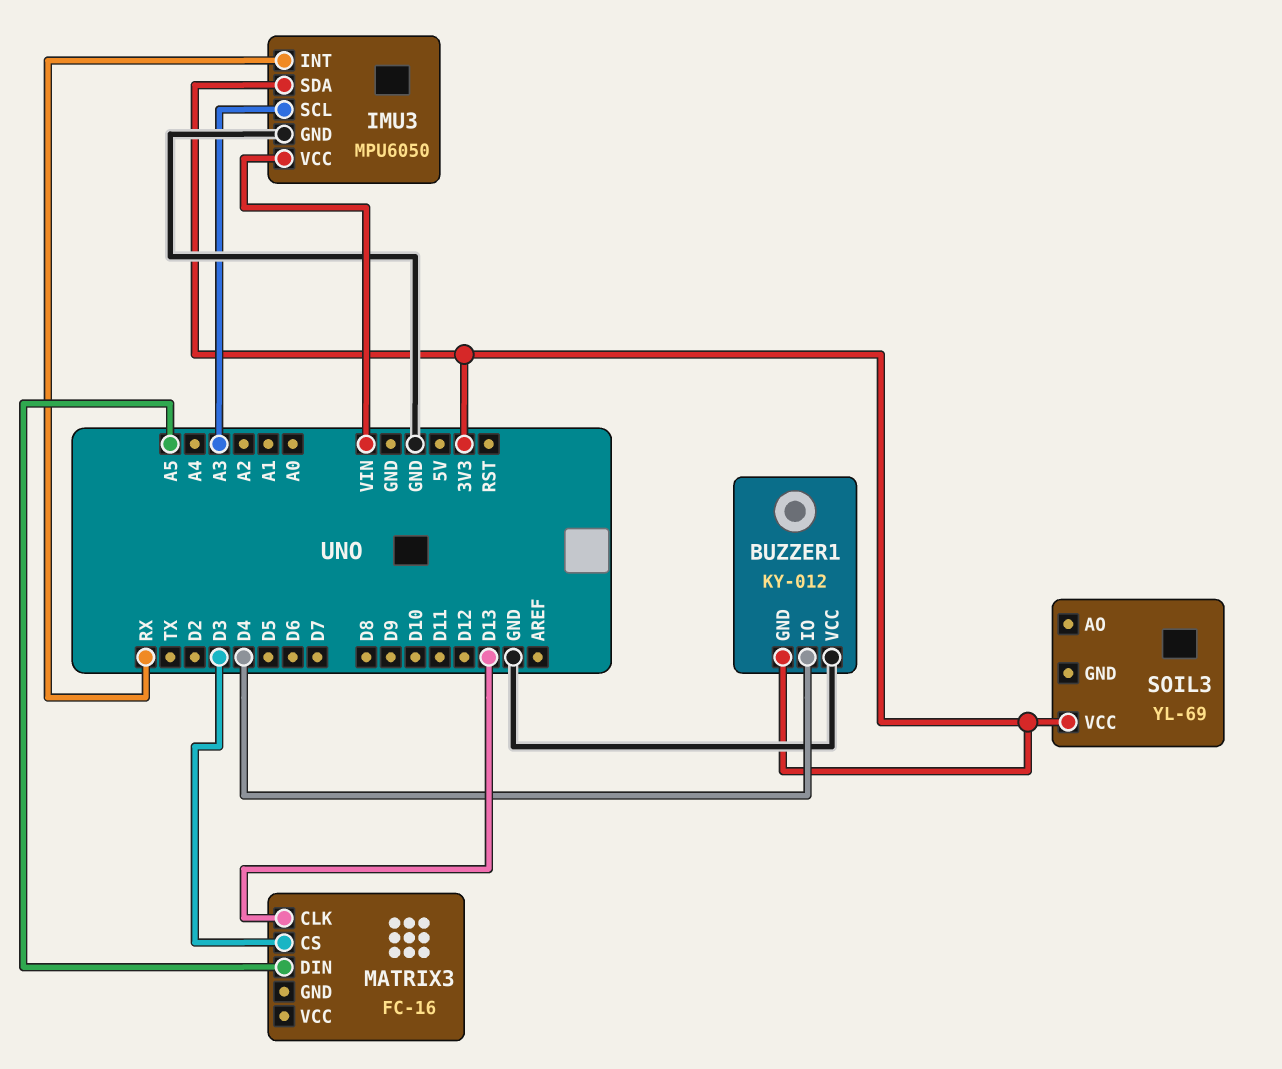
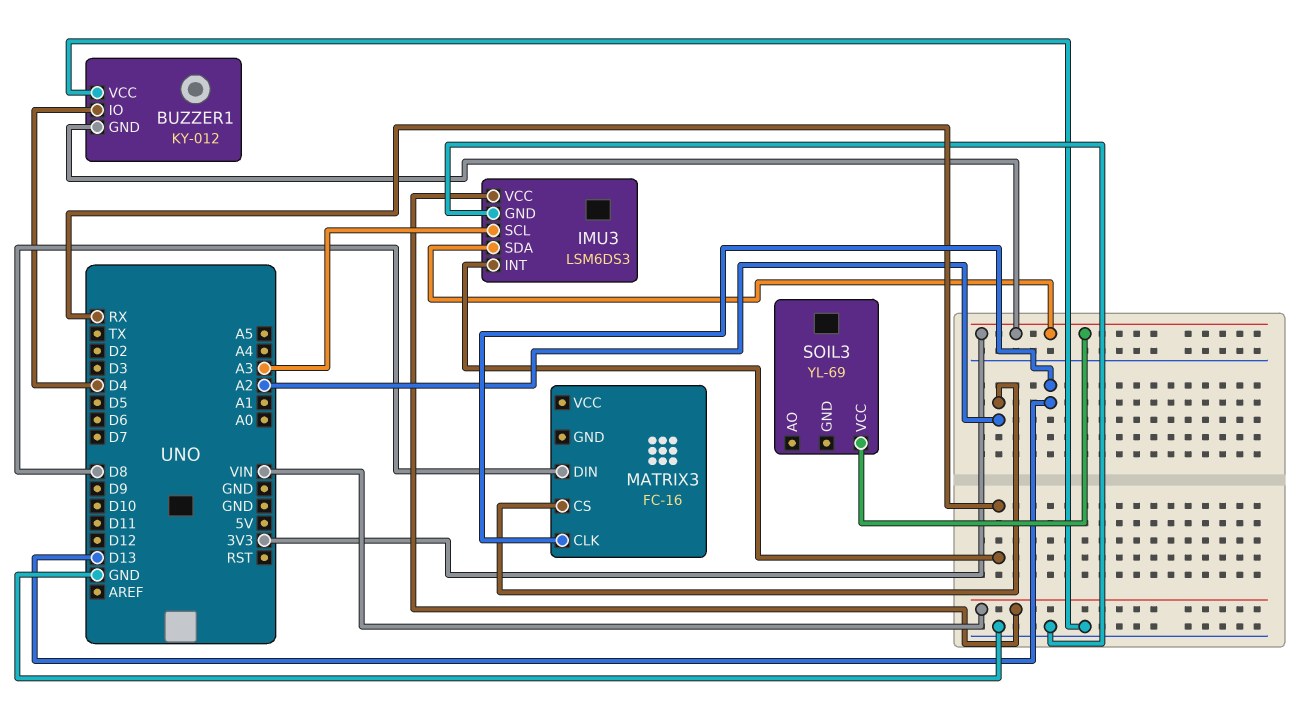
IMU3: MPU6050 -> LSM6DS3
MATRIX3 pin CS: D3 -> A2
MATRIX3 pin DIN: A5 -> D8

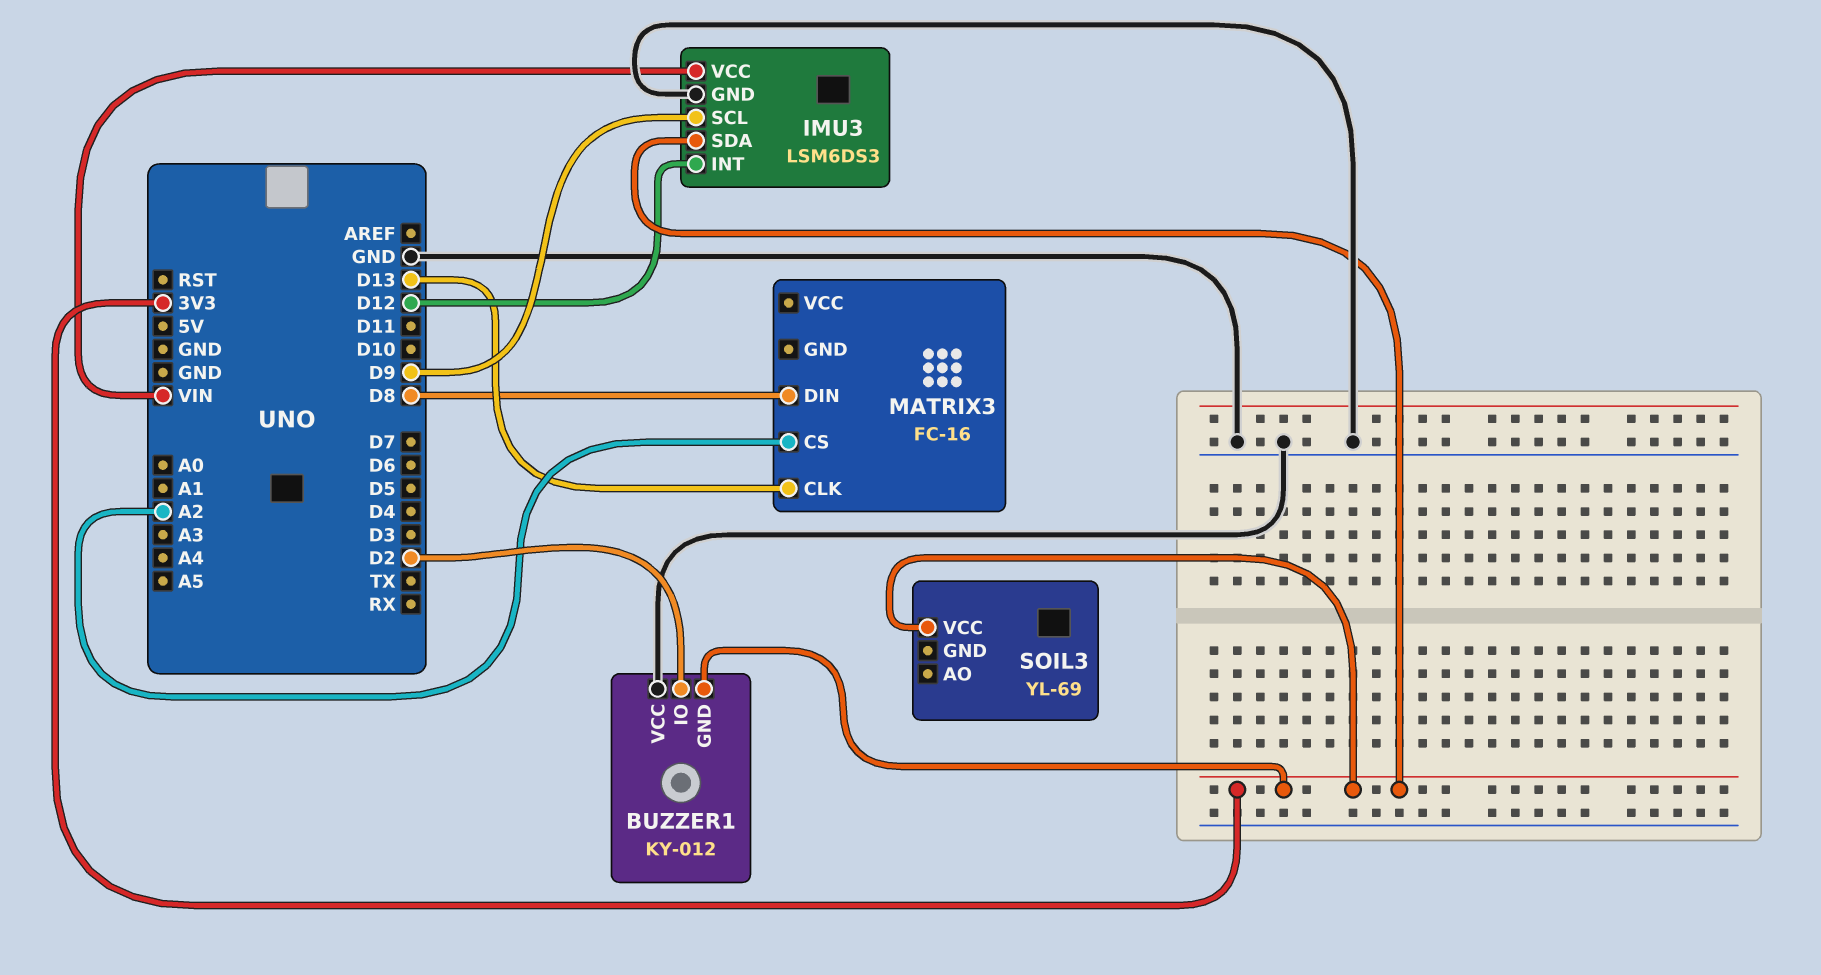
BUZZER1 pin IO: D4 -> D2
IMU3 pin INT: RX -> D12
IMU3 pin SCL: A3 -> D9

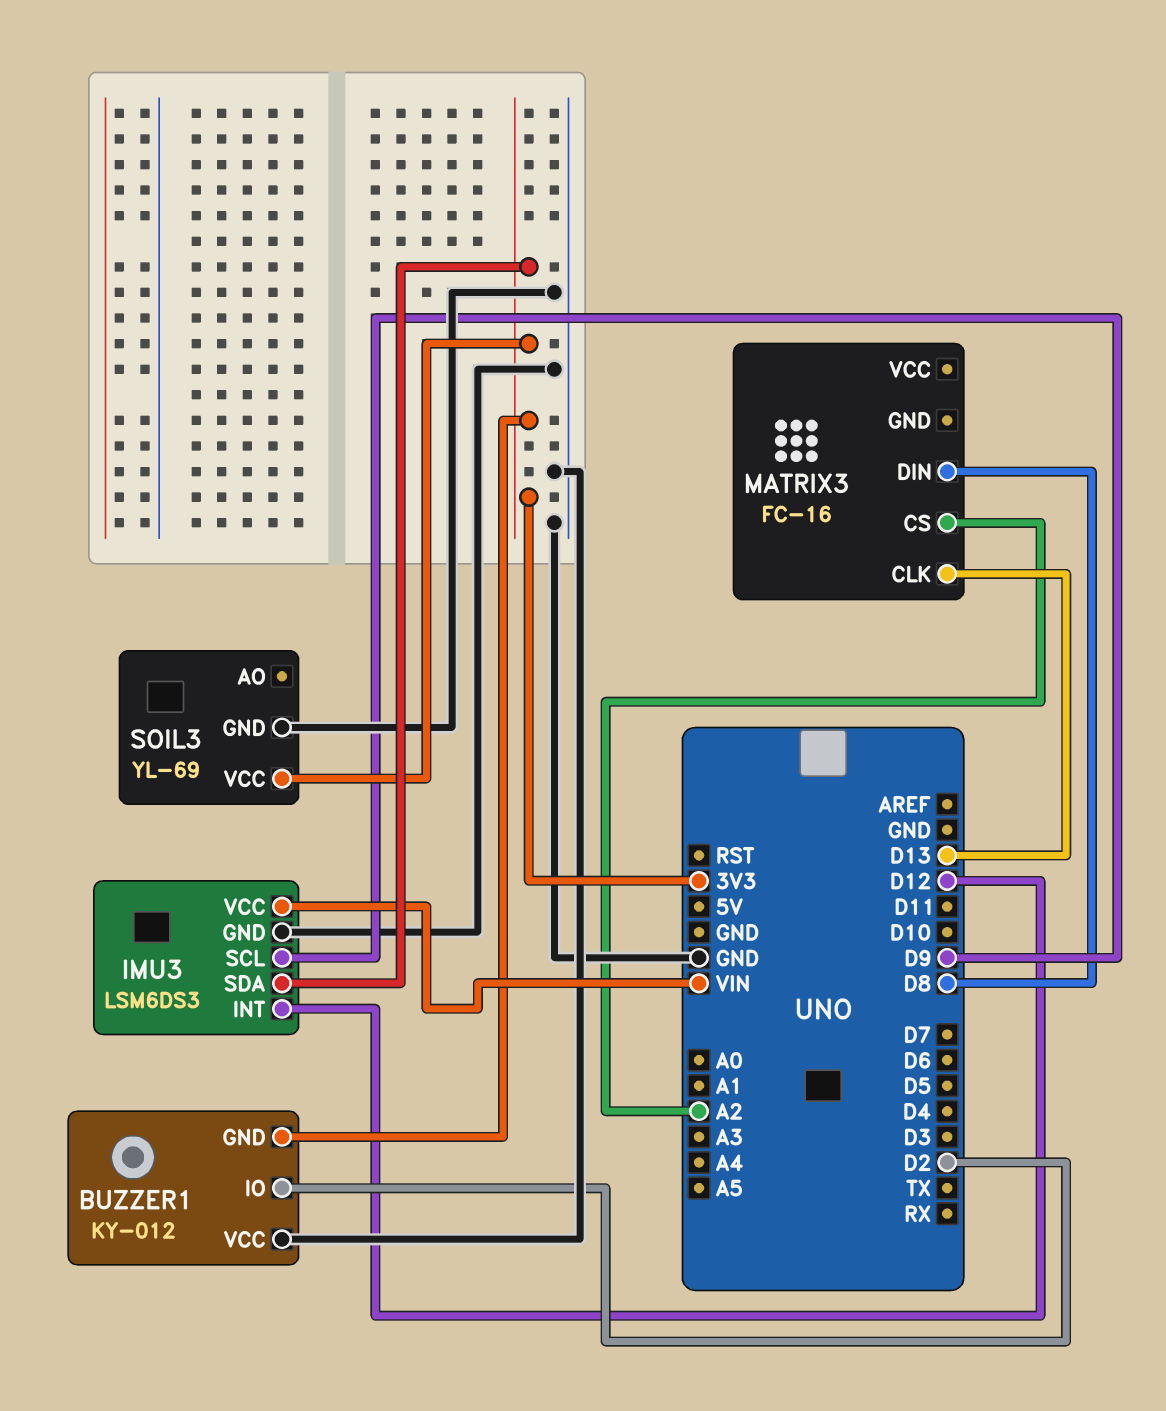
SOIL3 pin GND: none -> GND

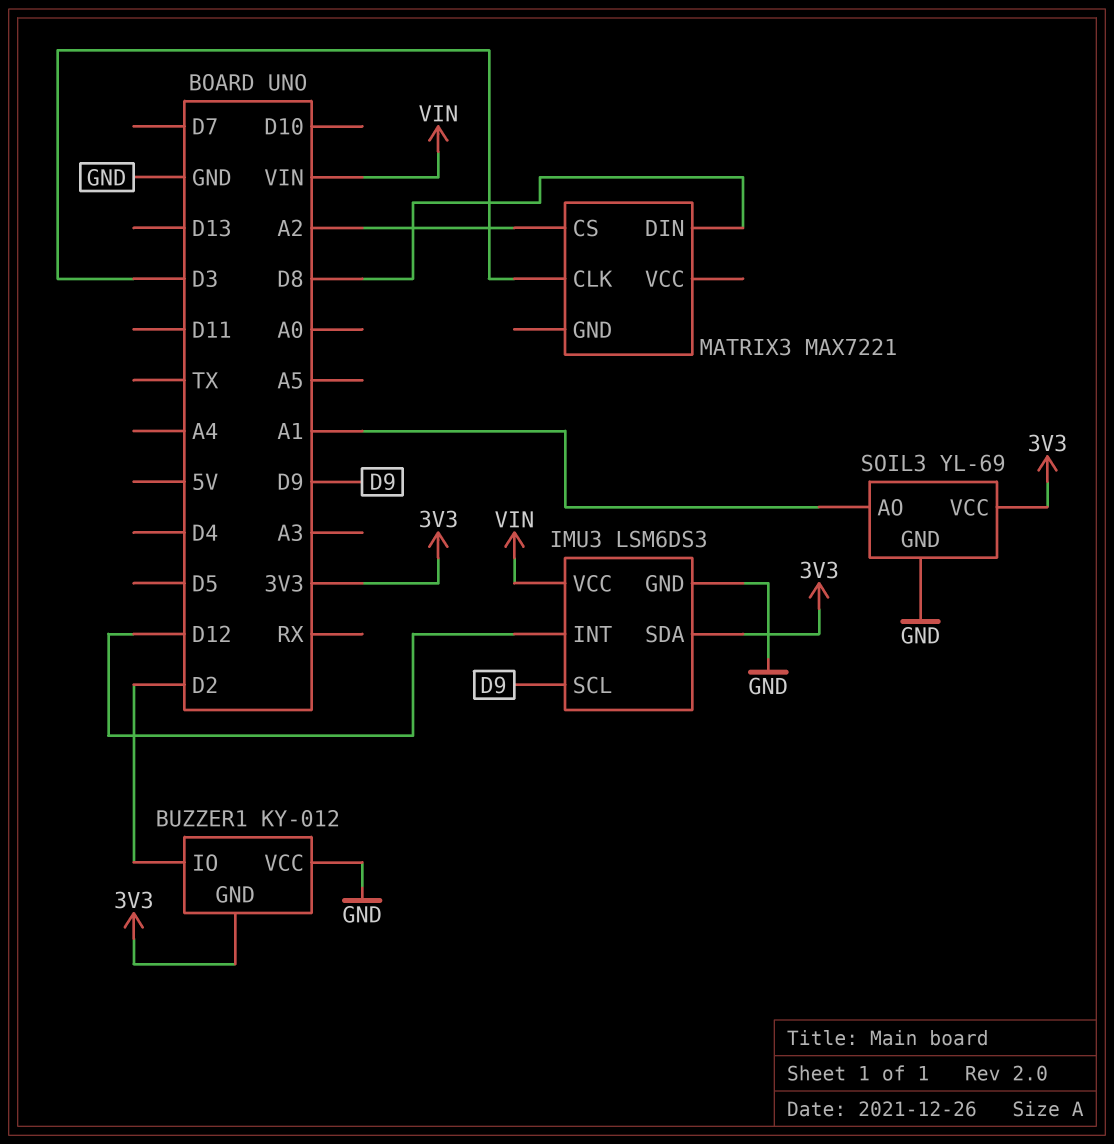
MATRIX3: FC-16 -> MAX7221
MATRIX3 pin CLK: D13 -> D3
SOIL3 pin AO: none -> A1

